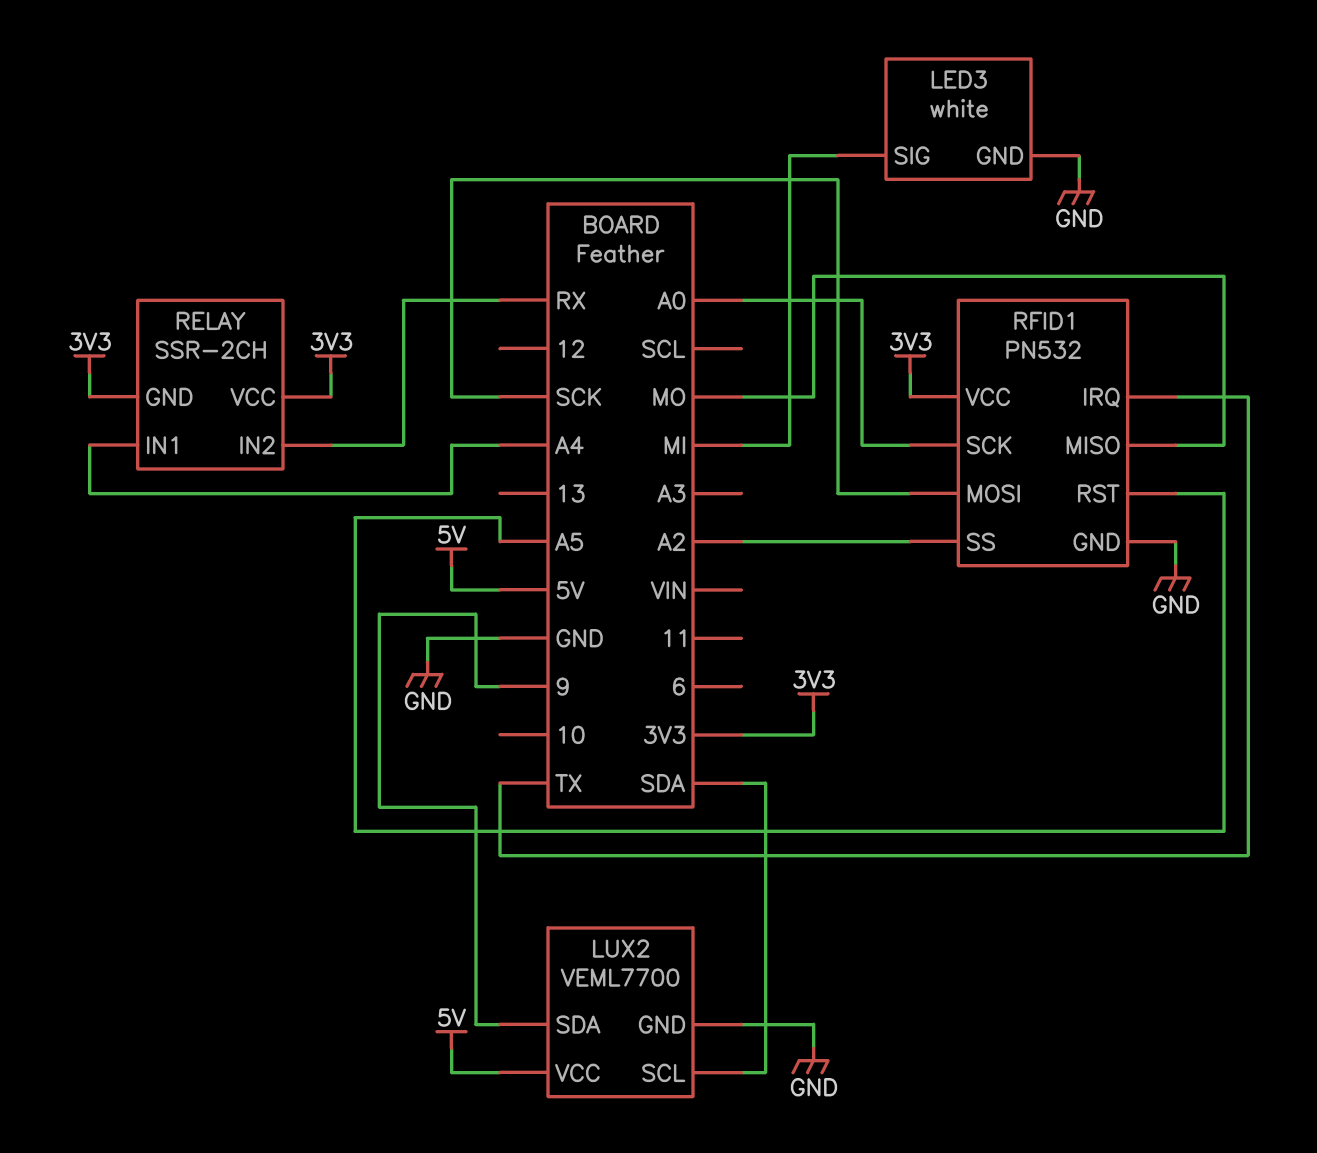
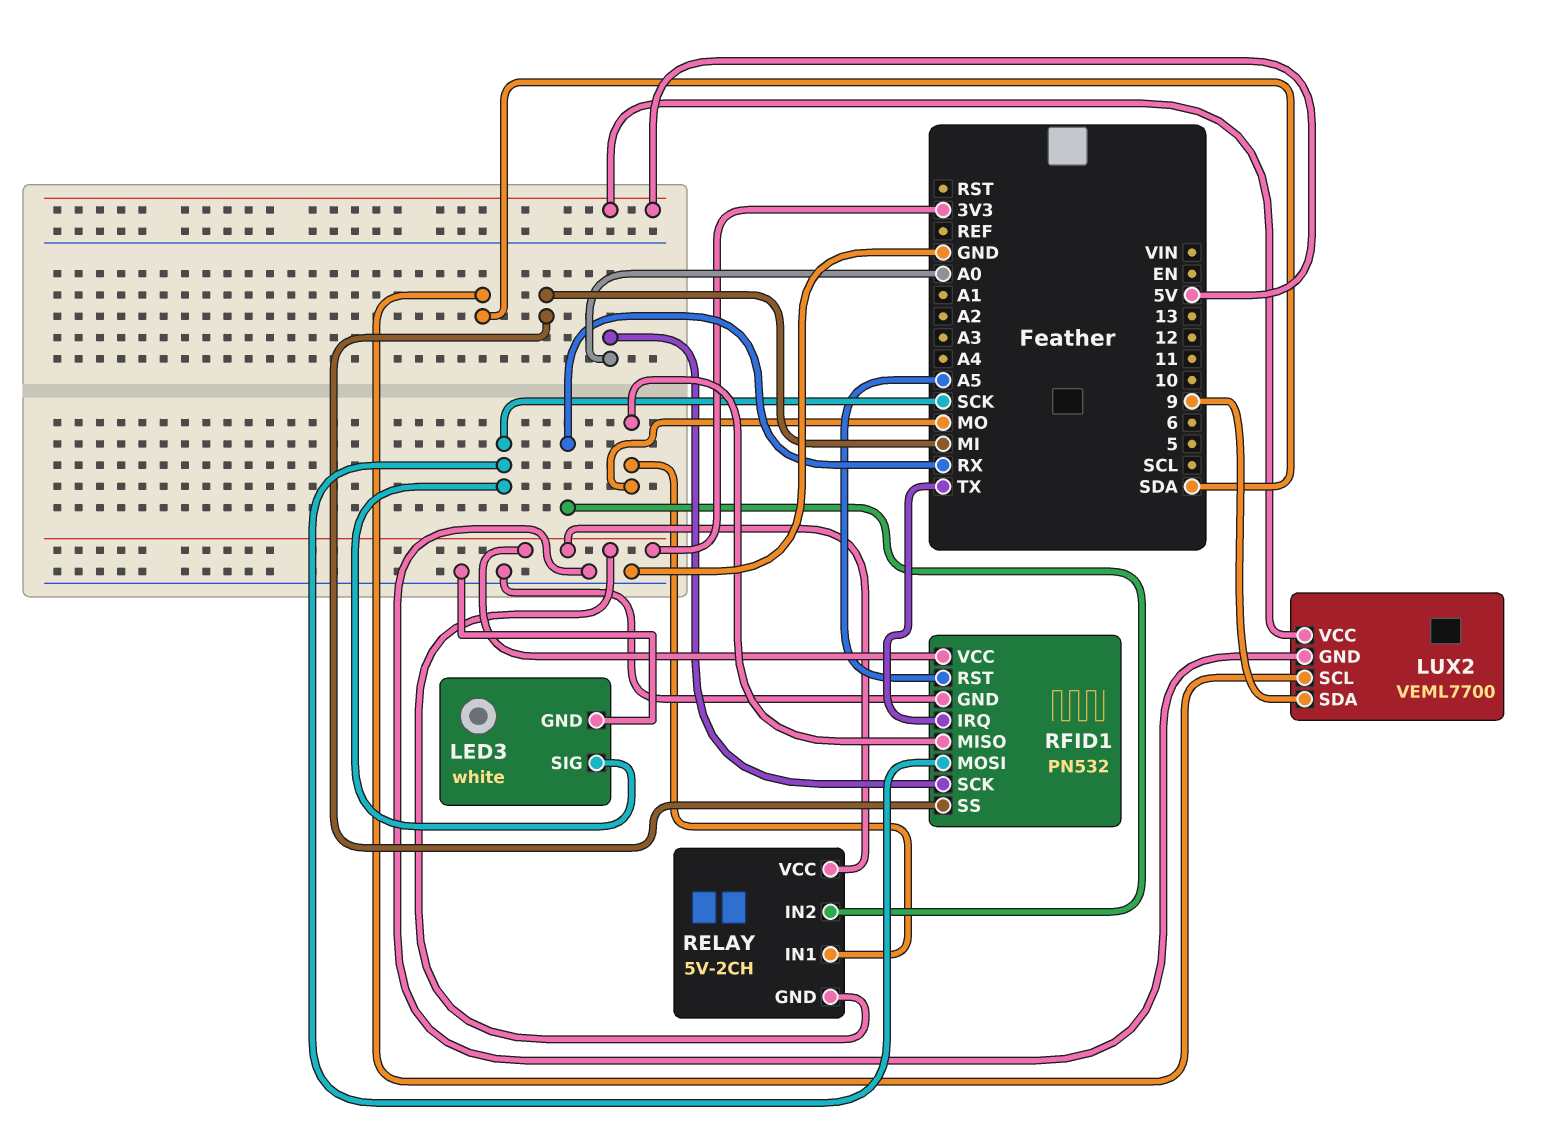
LED3 pin SIG: MI -> SCK
RELAY: SSR-2CH -> 5V-2CH
RELAY pin IN1: A4 -> MO
RFID1 pin SS: A2 -> MI

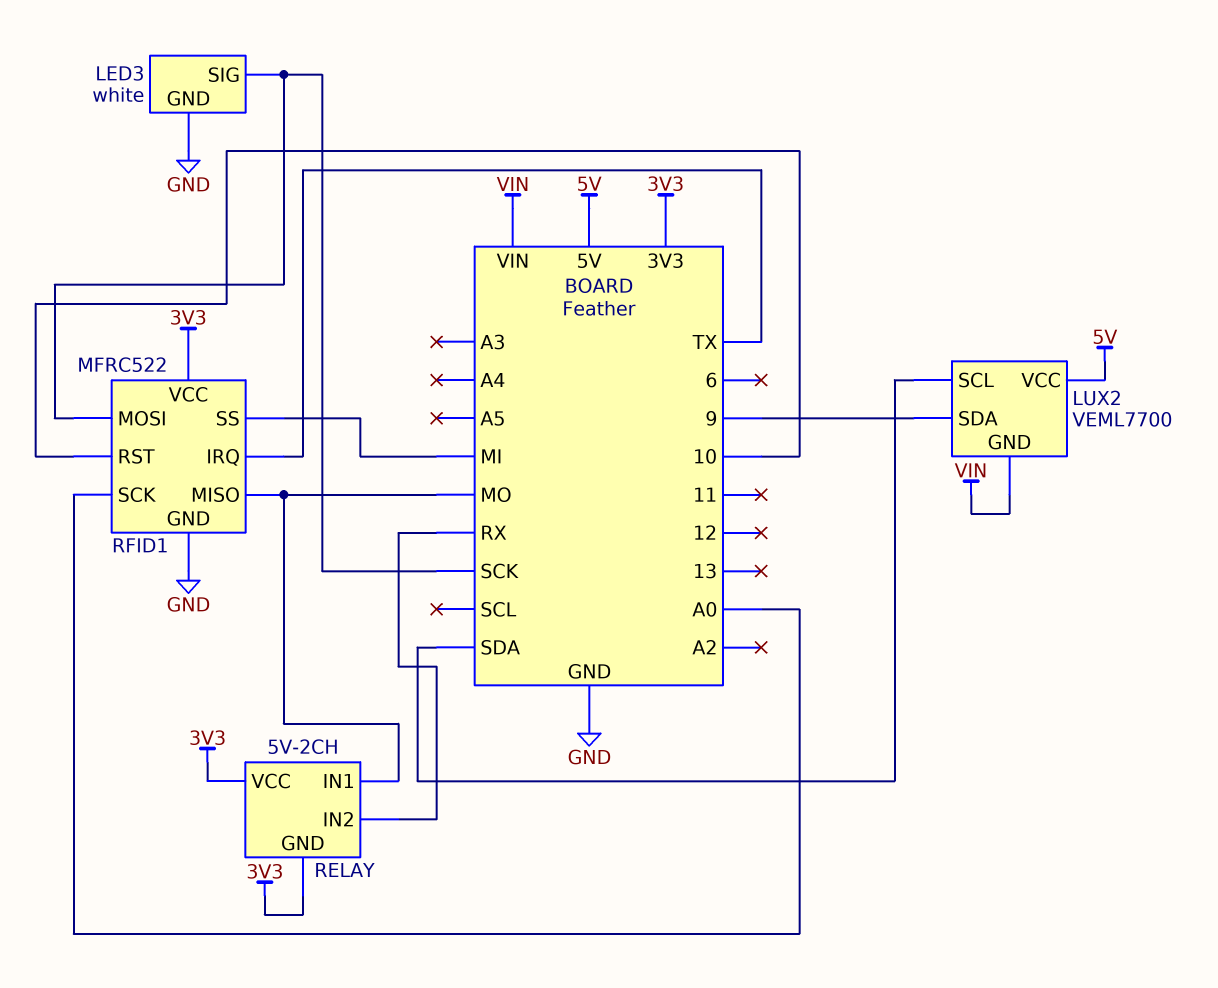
LUX2 pin GND: GND -> VIN
RFID1: PN532 -> MFRC522
RFID1 pin RST: A5 -> 10

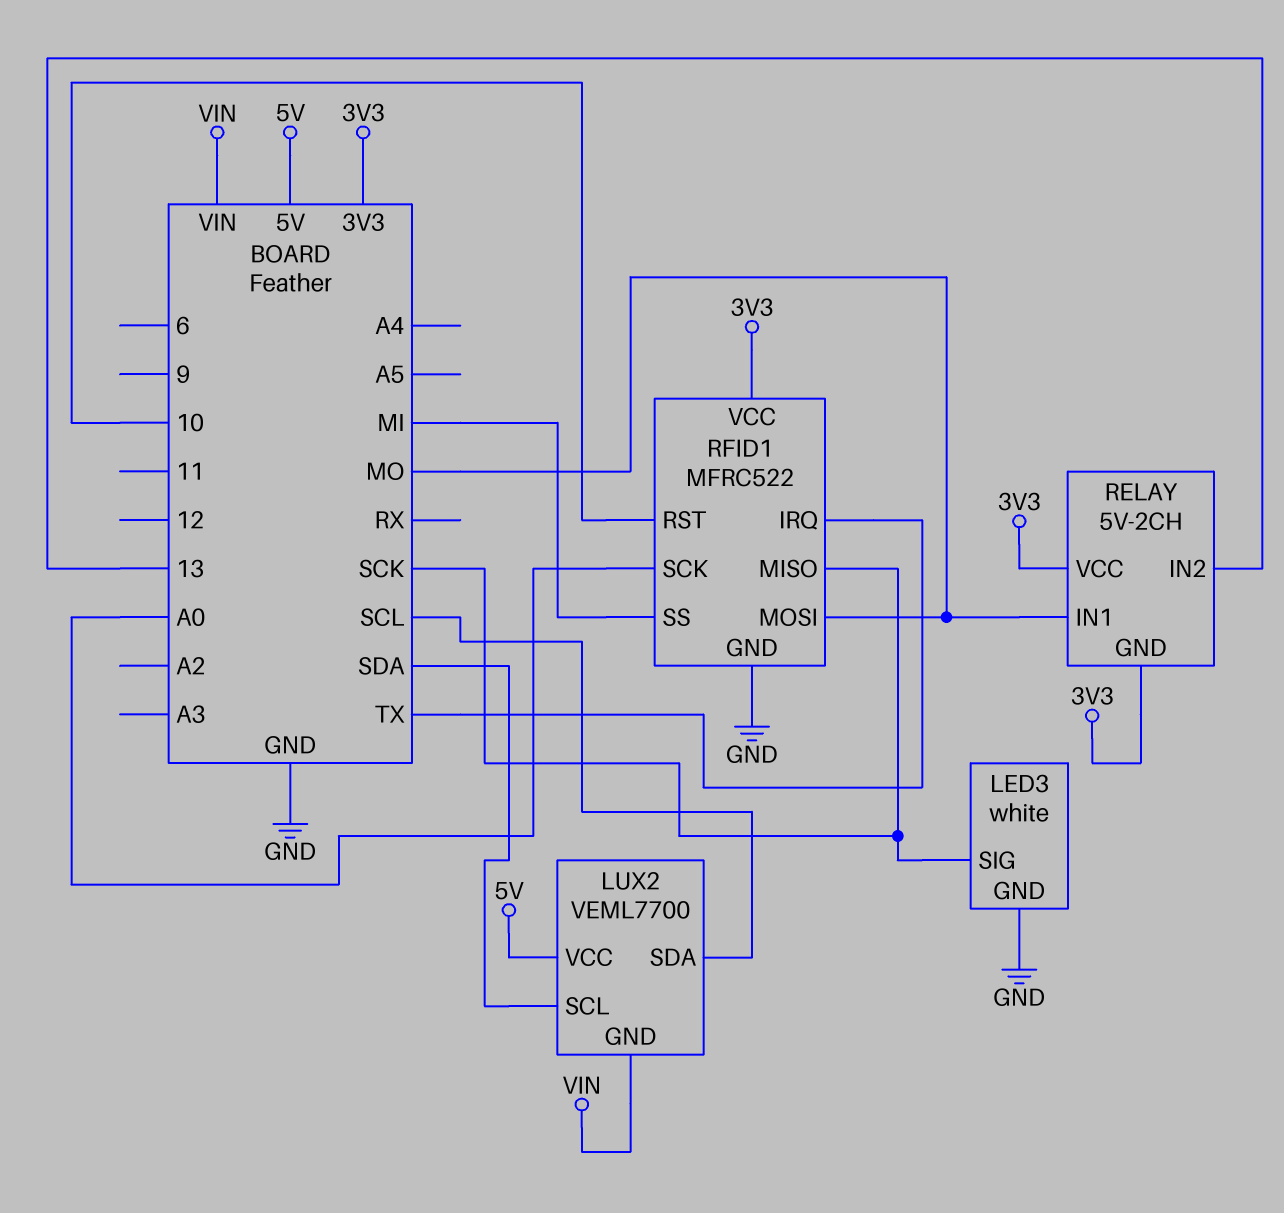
LUX2 pin SDA: 9 -> SCL
RELAY pin IN2: RX -> 13
RFID1 pin MISO: MO -> SCK
RFID1 pin MOSI: SCK -> MO

